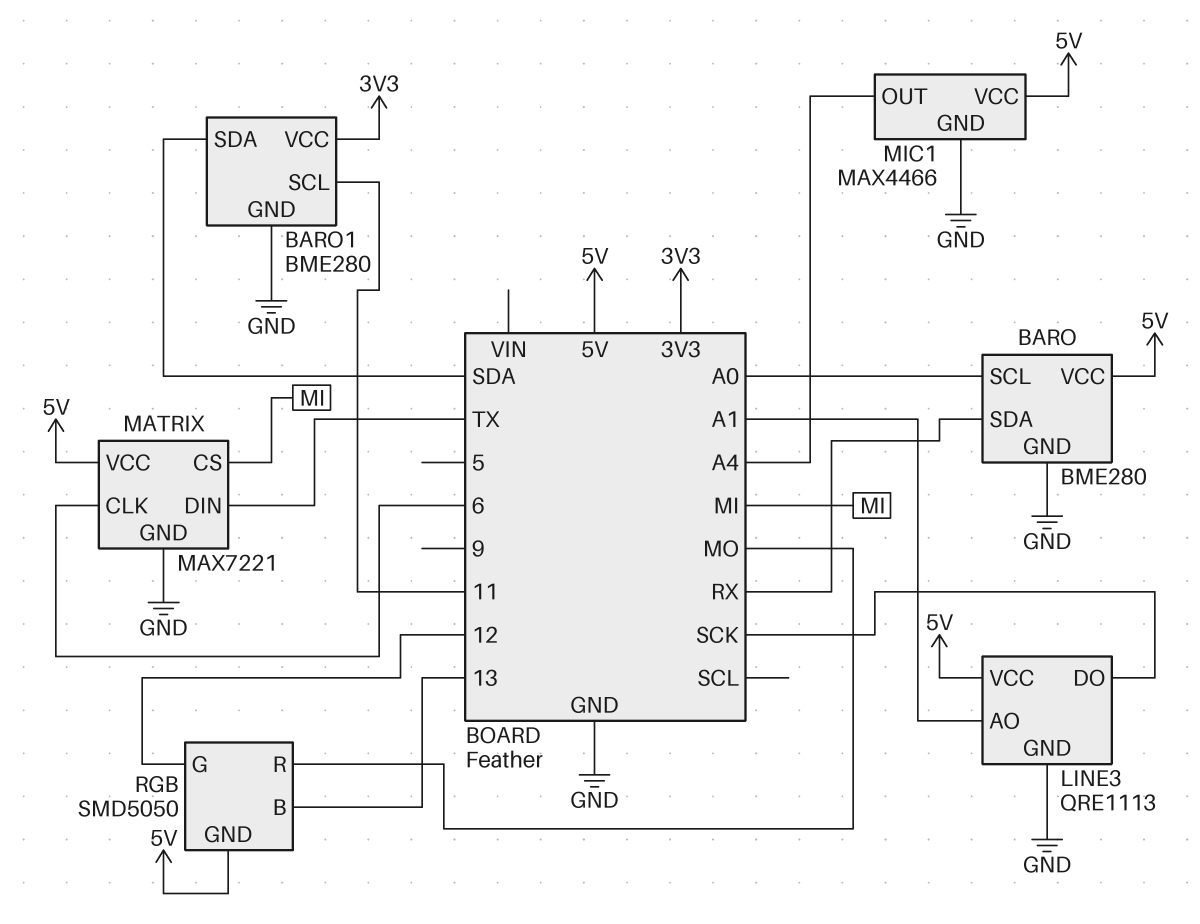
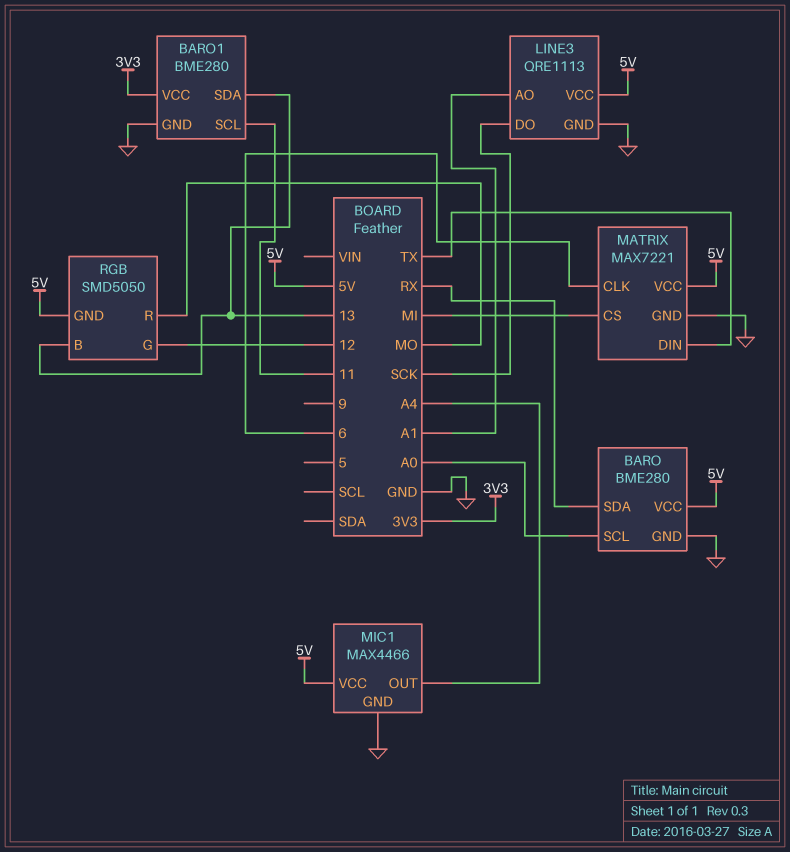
BARO1 pin SDA: SDA -> 13

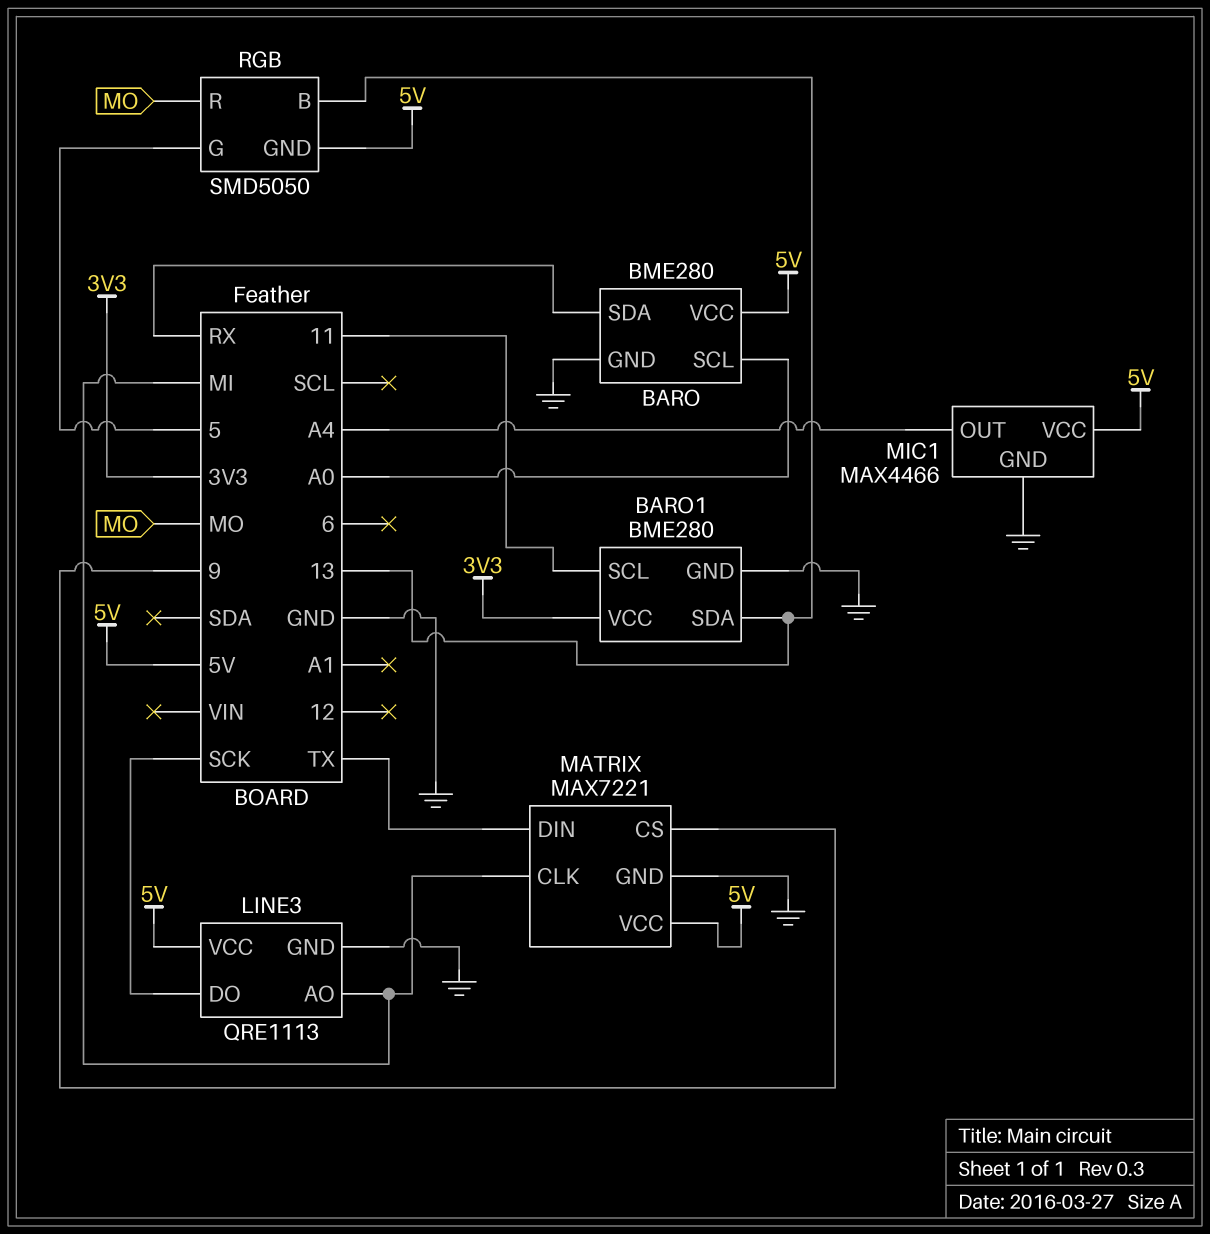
LINE3 pin AO: A1 -> MI
MATRIX pin CLK: 6 -> MI
MATRIX pin CS: MI -> 9
RGB pin G: 12 -> 5

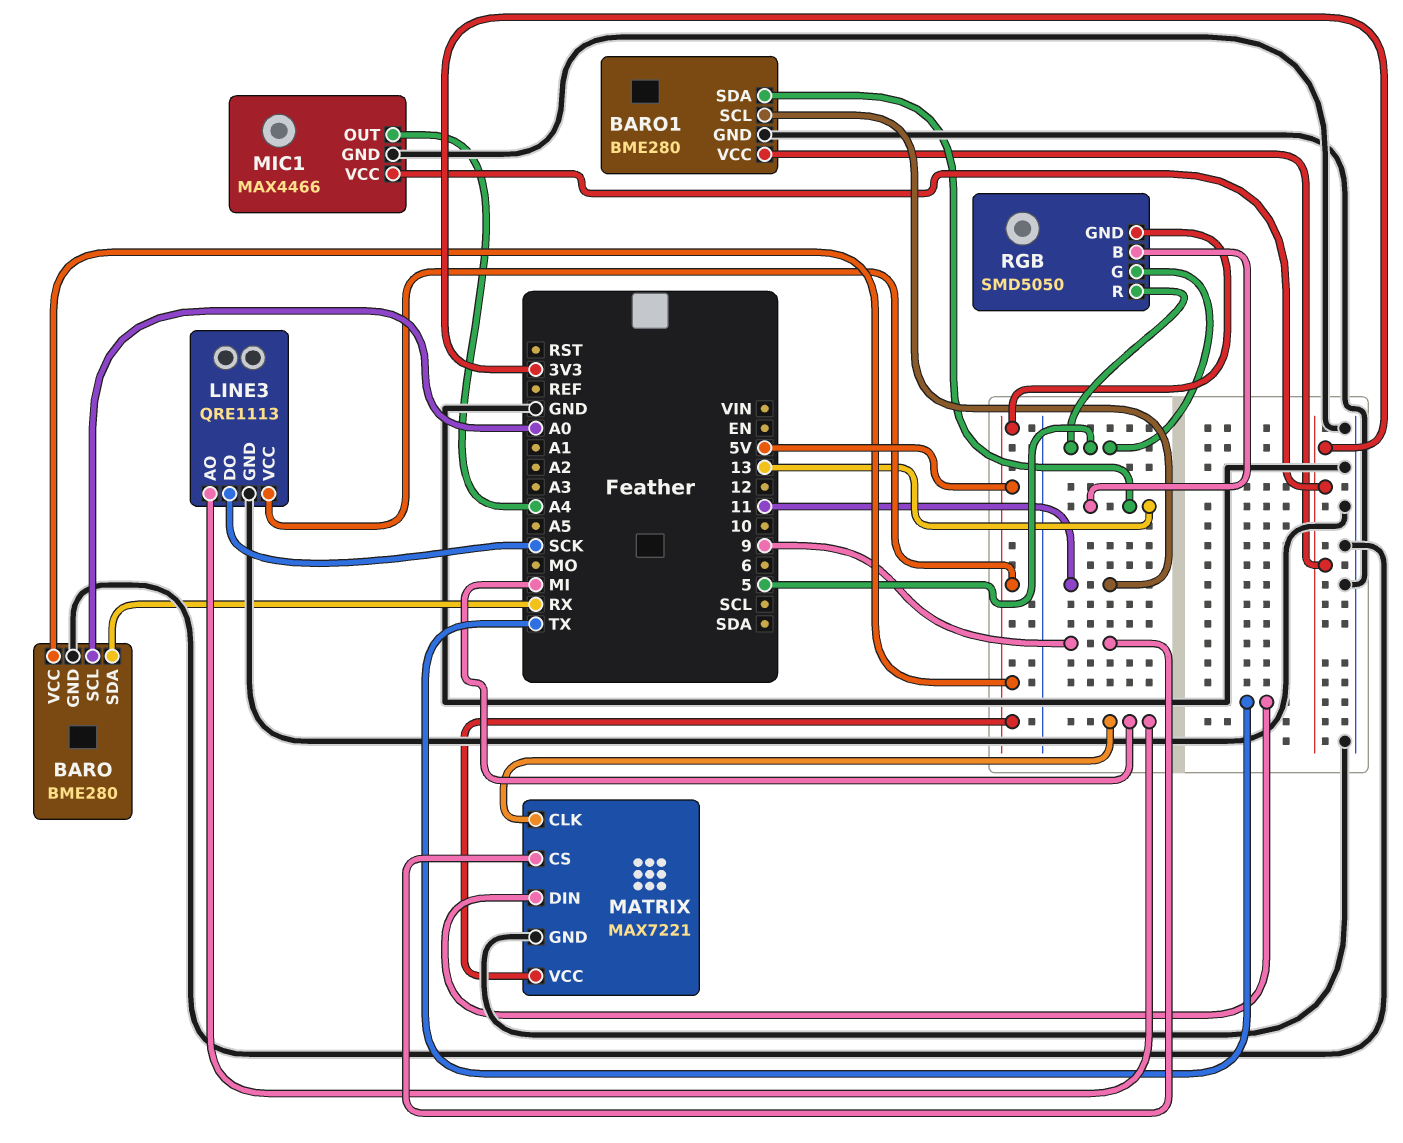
MIC1 pin VCC: 5V -> 3V3
RGB pin R: MO -> 5

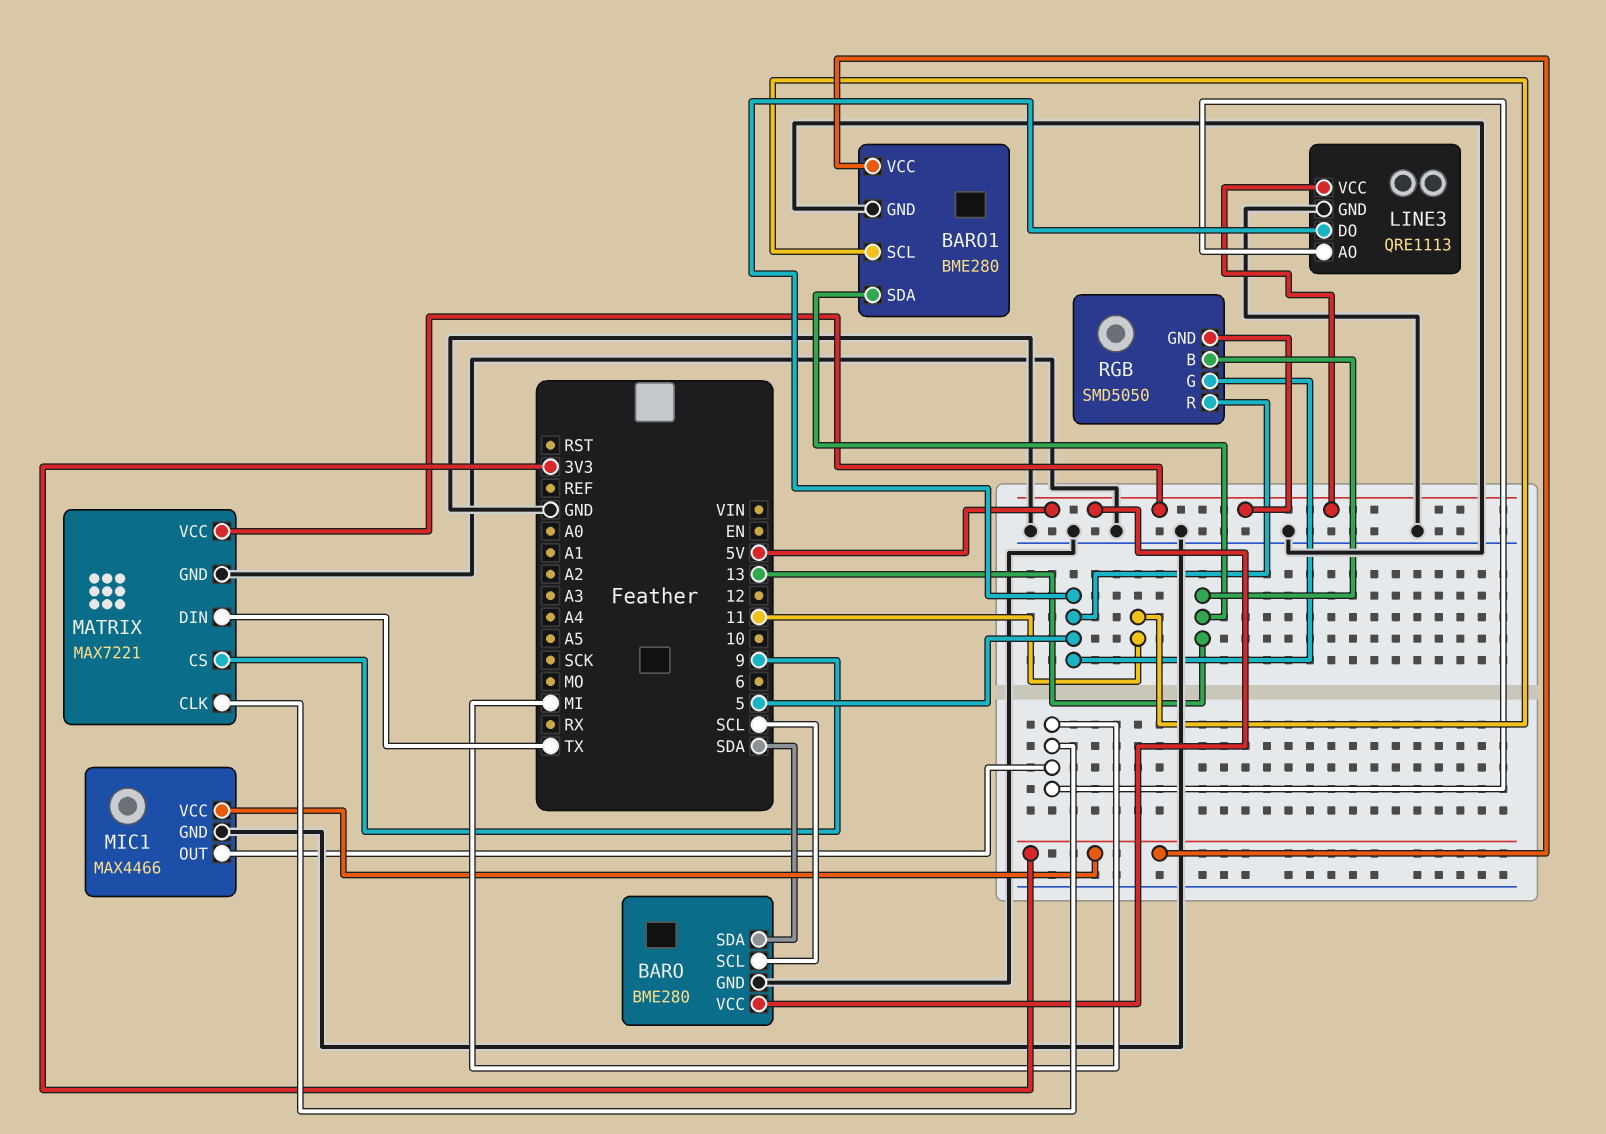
BARO pin SCL: A0 -> SCL
BARO pin SDA: RX -> SDA
LINE3 pin DO: SCK -> 5
MIC1 pin OUT: A4 -> MI

